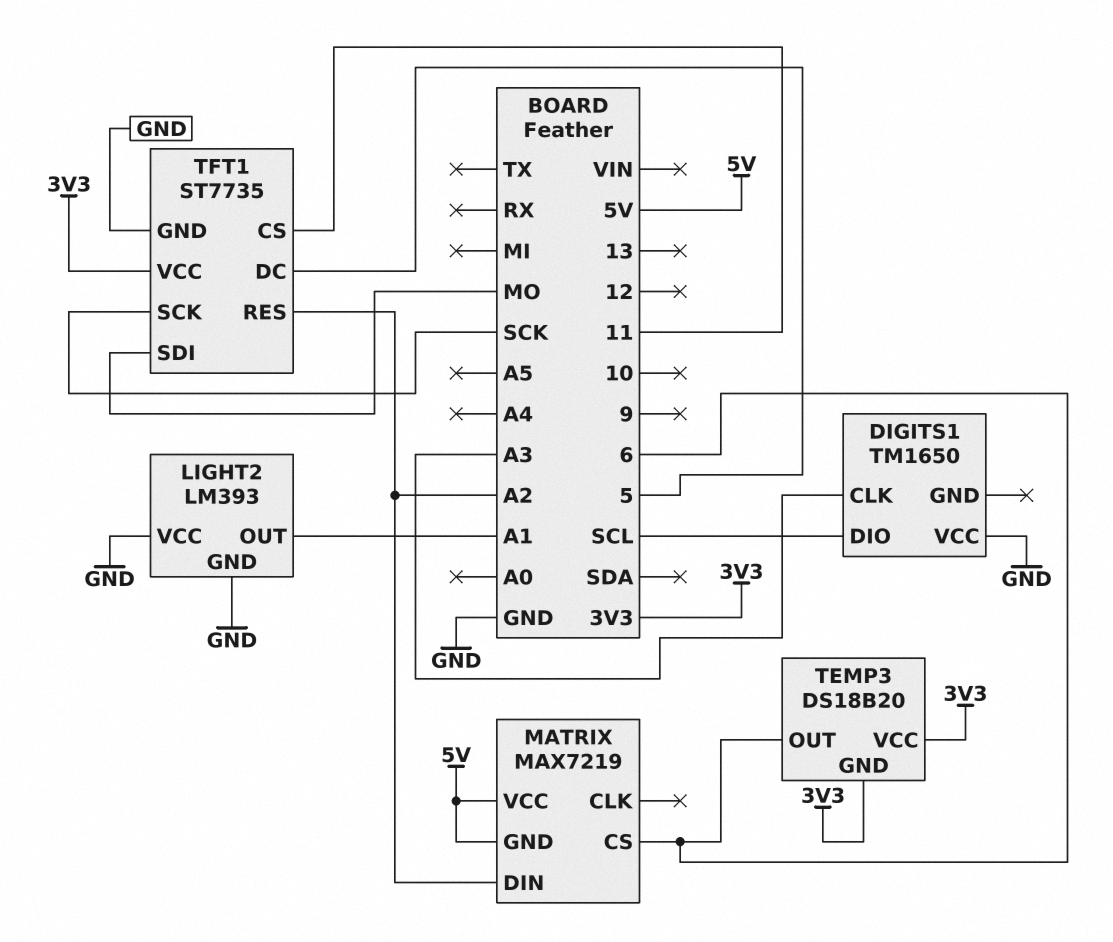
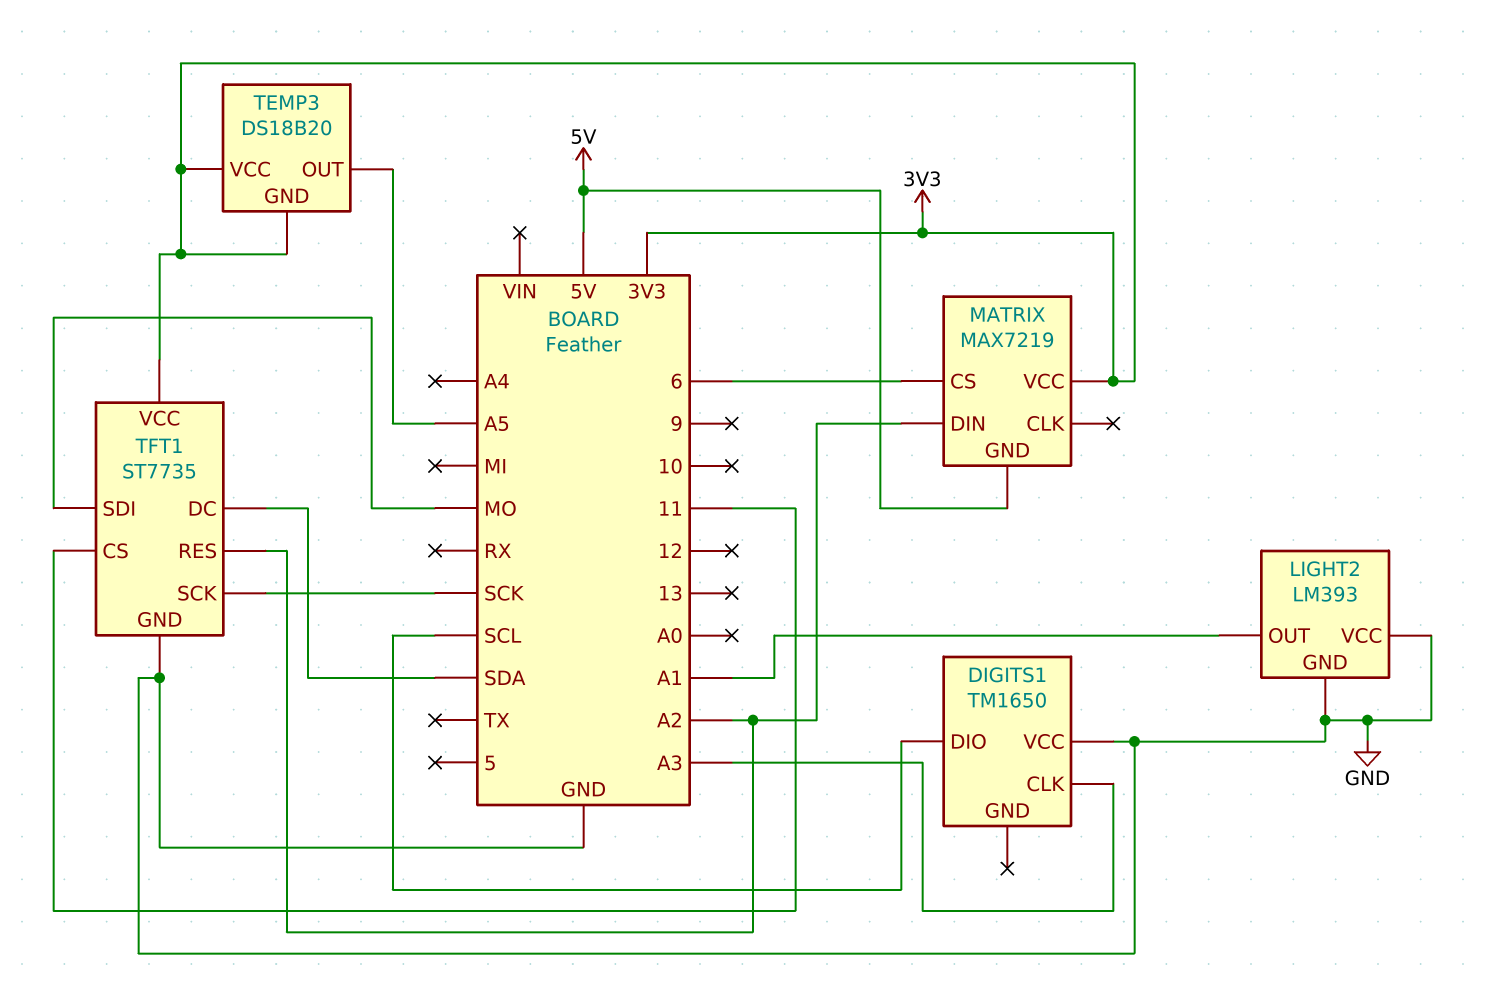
MATRIX pin VCC: 5V -> 3V3
TEMP3 pin OUT: 6 -> A5
TFT1 pin DC: 5 -> SDA

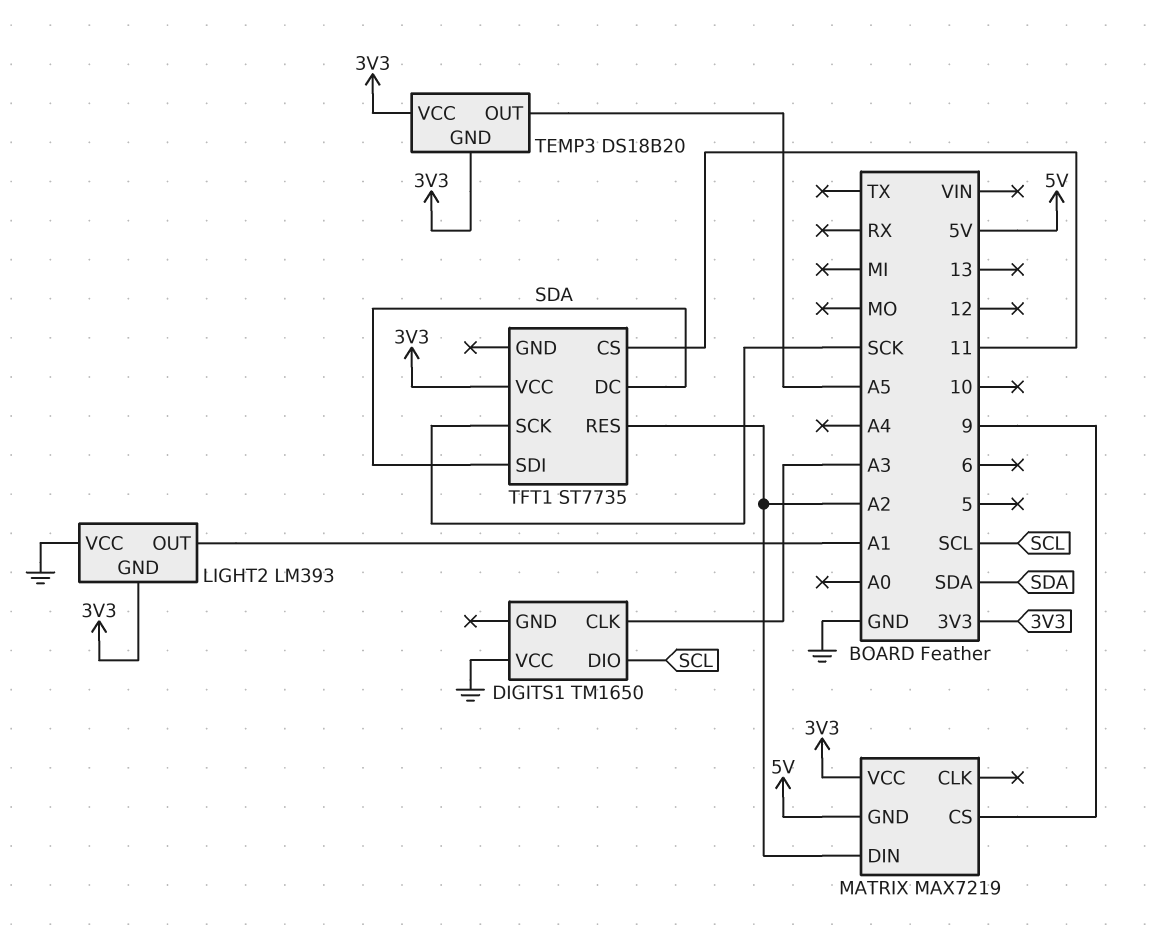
LIGHT2 pin GND: GND -> 3V3
MATRIX pin CS: 6 -> 9
TFT1 pin GND: GND -> none
TFT1 pin SDI: MO -> SDA

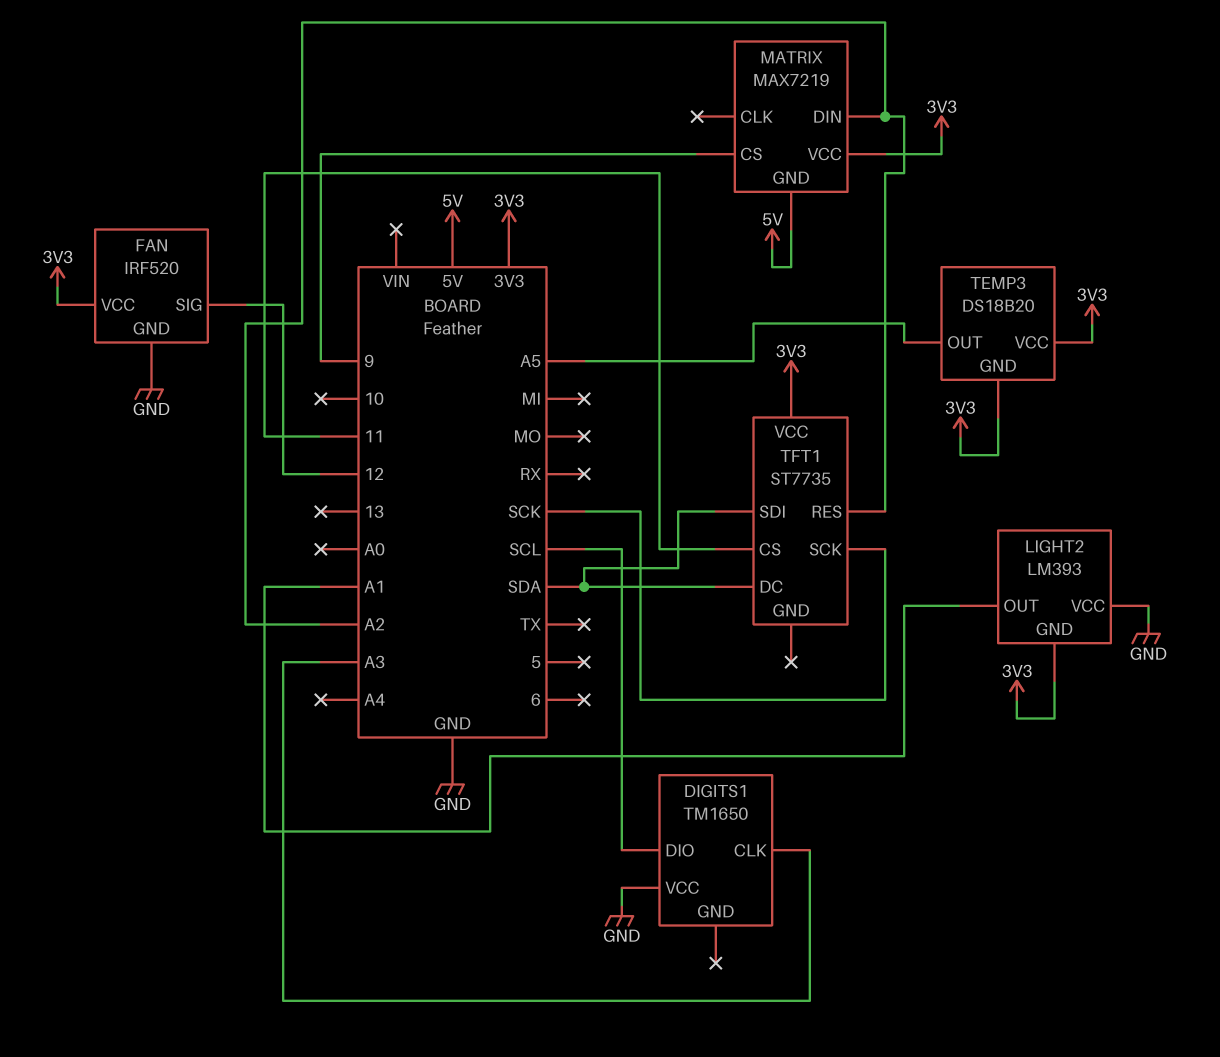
FAN: none -> IRF520
FAN pin GND: none -> GND
FAN pin SIG: none -> 12
FAN pin VCC: none -> 3V3

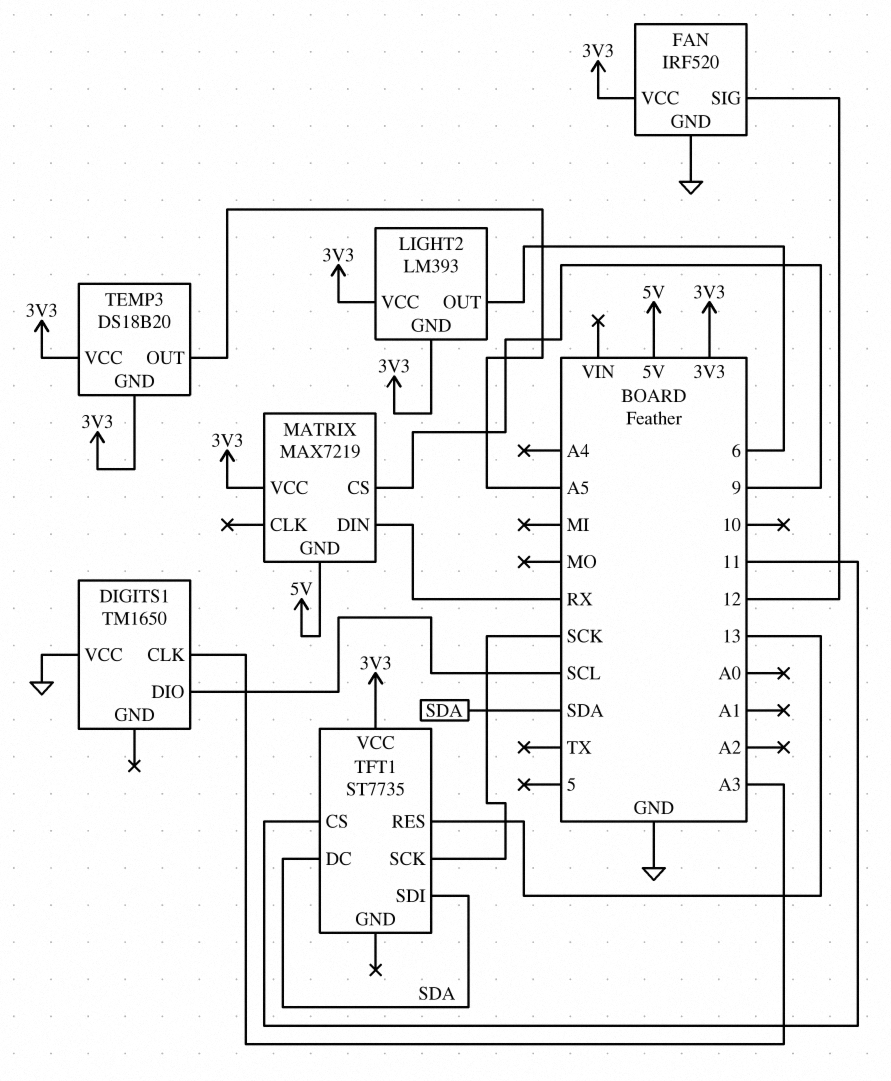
LIGHT2 pin OUT: A1 -> 6
LIGHT2 pin VCC: GND -> 3V3
MATRIX pin DIN: A2 -> RX
TFT1 pin RES: A2 -> 13

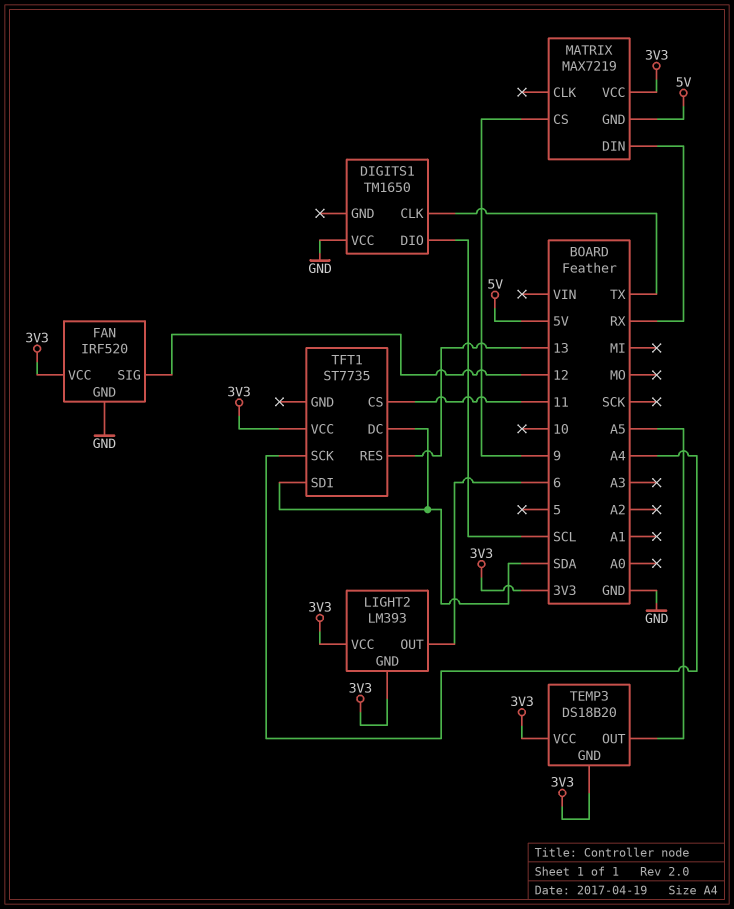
DIGITS1 pin CLK: A3 -> TX
TFT1 pin SCK: SCK -> A4

